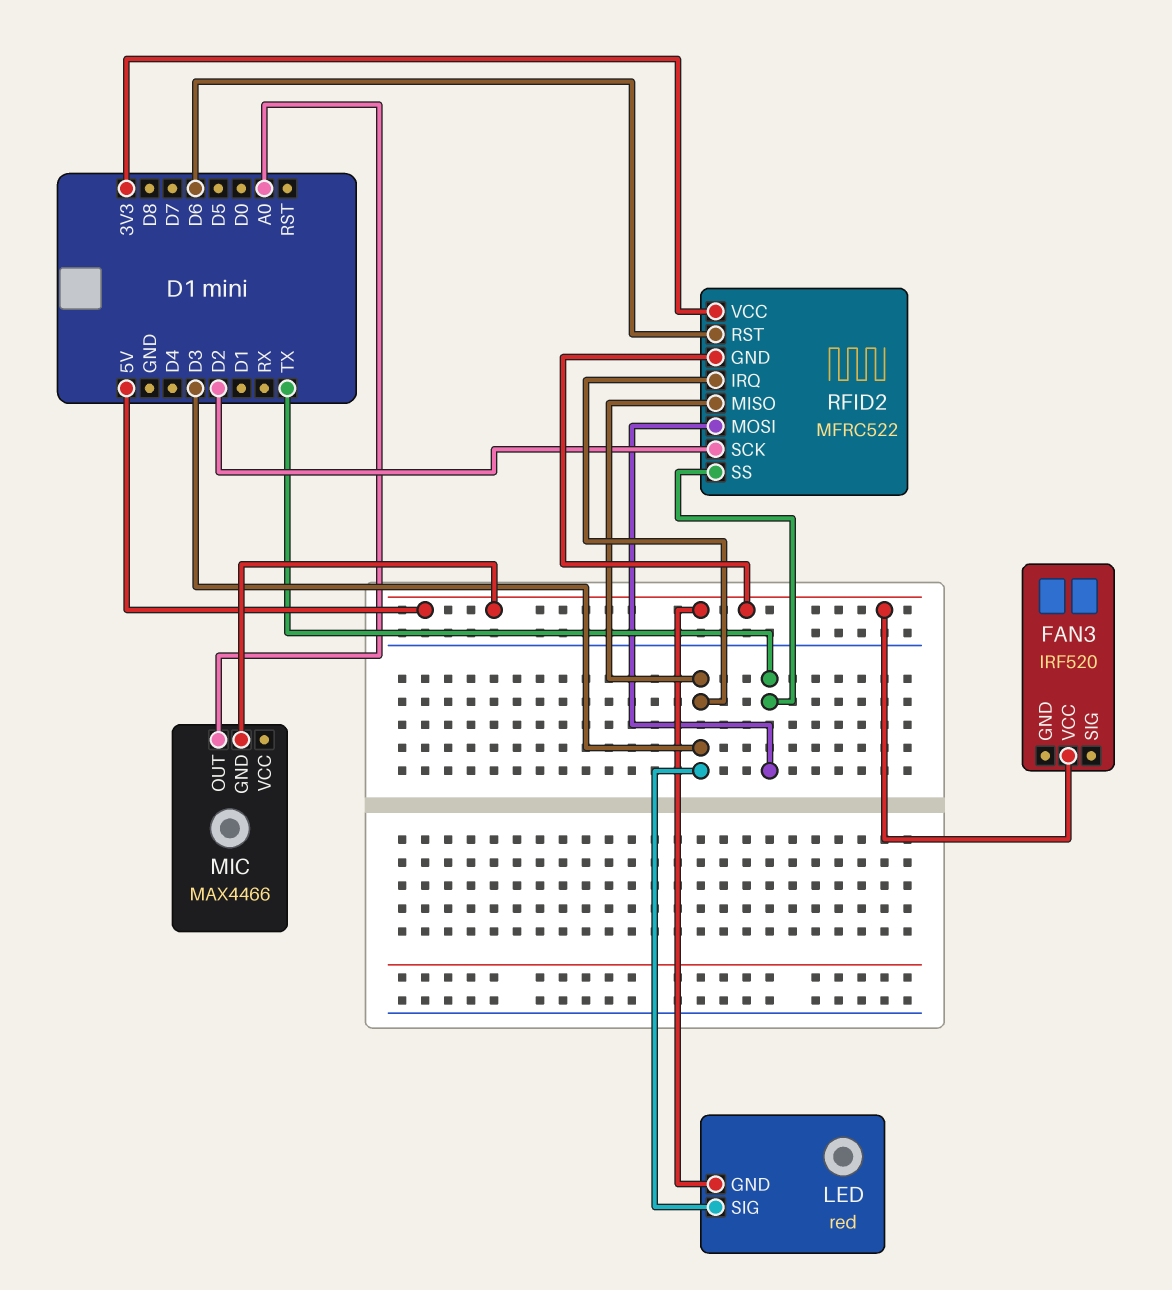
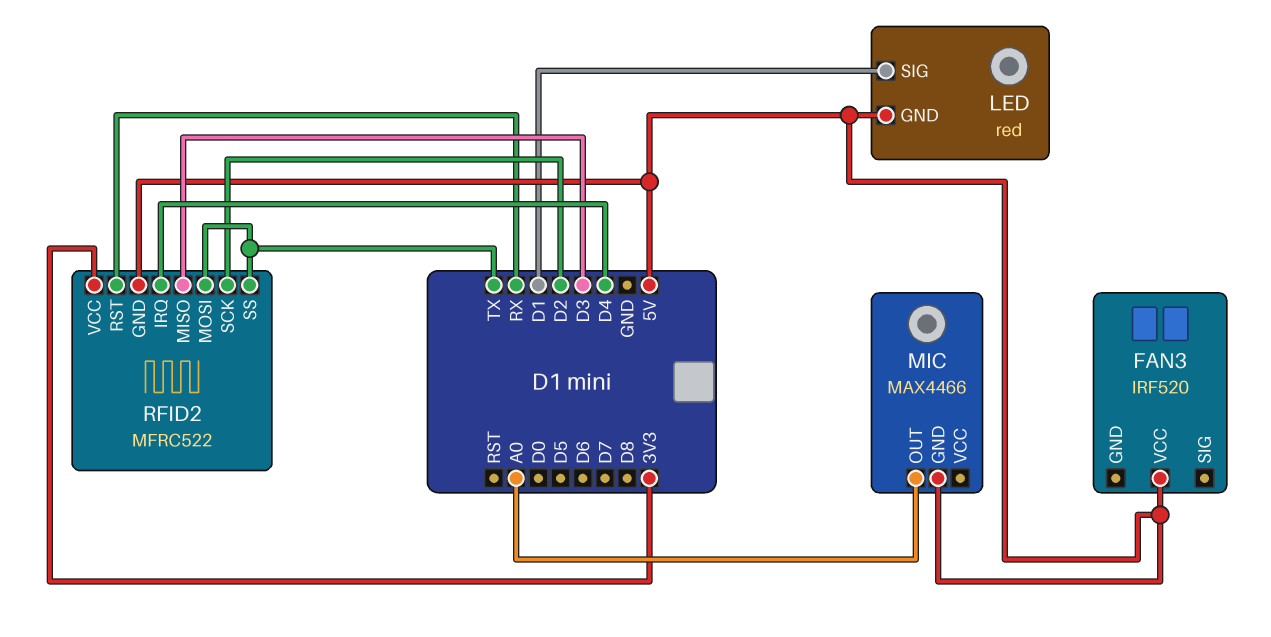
LED pin SIG: D3 -> D1
RFID2 pin IRQ: D3 -> D4
RFID2 pin RST: D6 -> RX

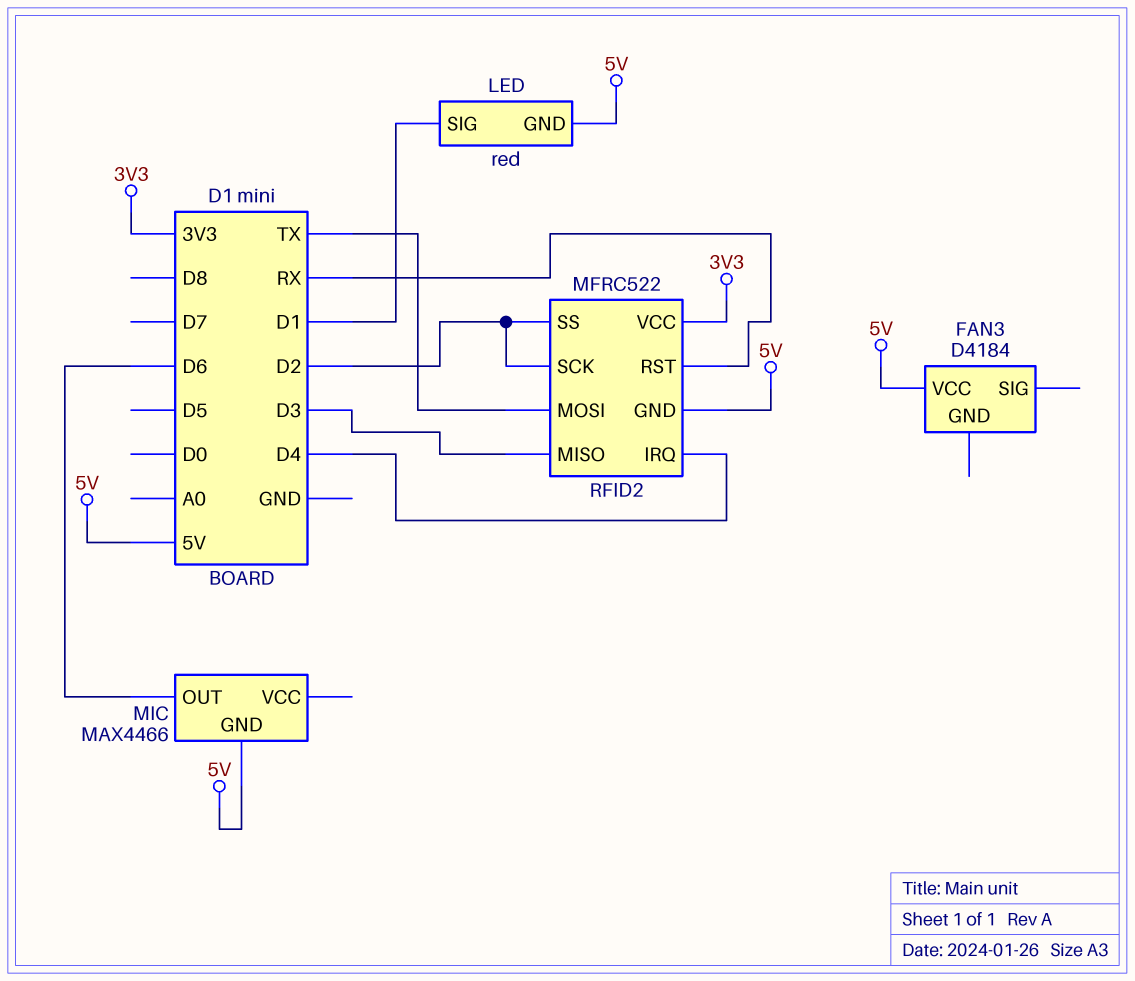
FAN3: IRF520 -> D4184
MIC pin OUT: A0 -> D6
RFID2 pin SS: TX -> D2

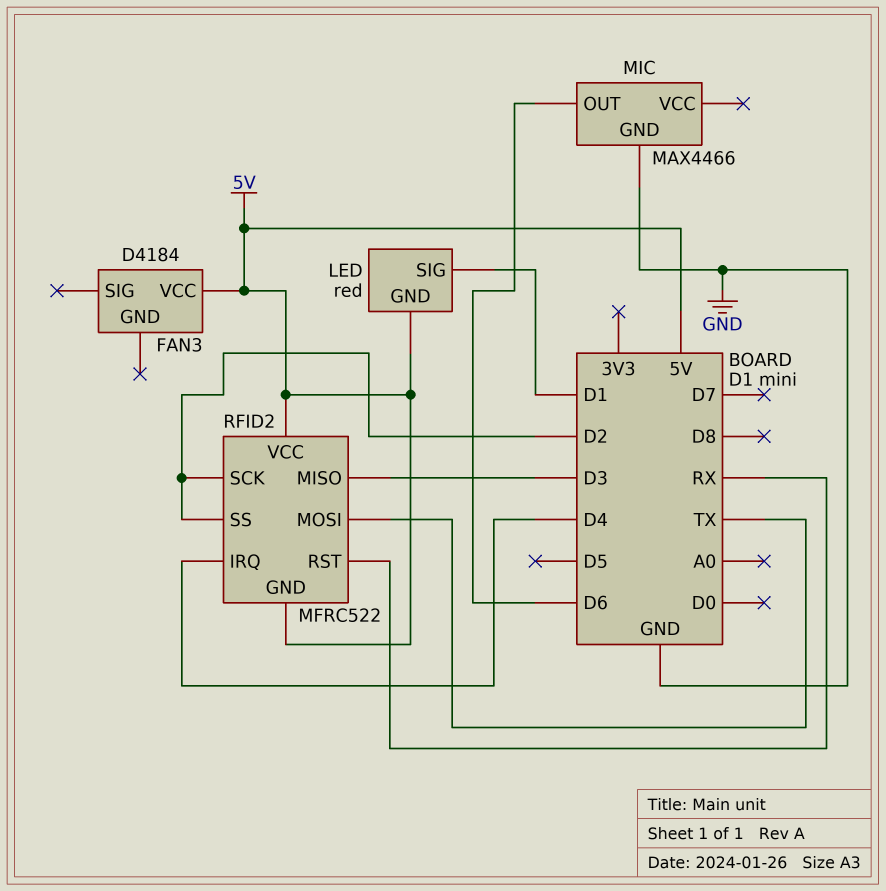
MIC pin GND: 5V -> GND
RFID2 pin VCC: 3V3 -> 5V

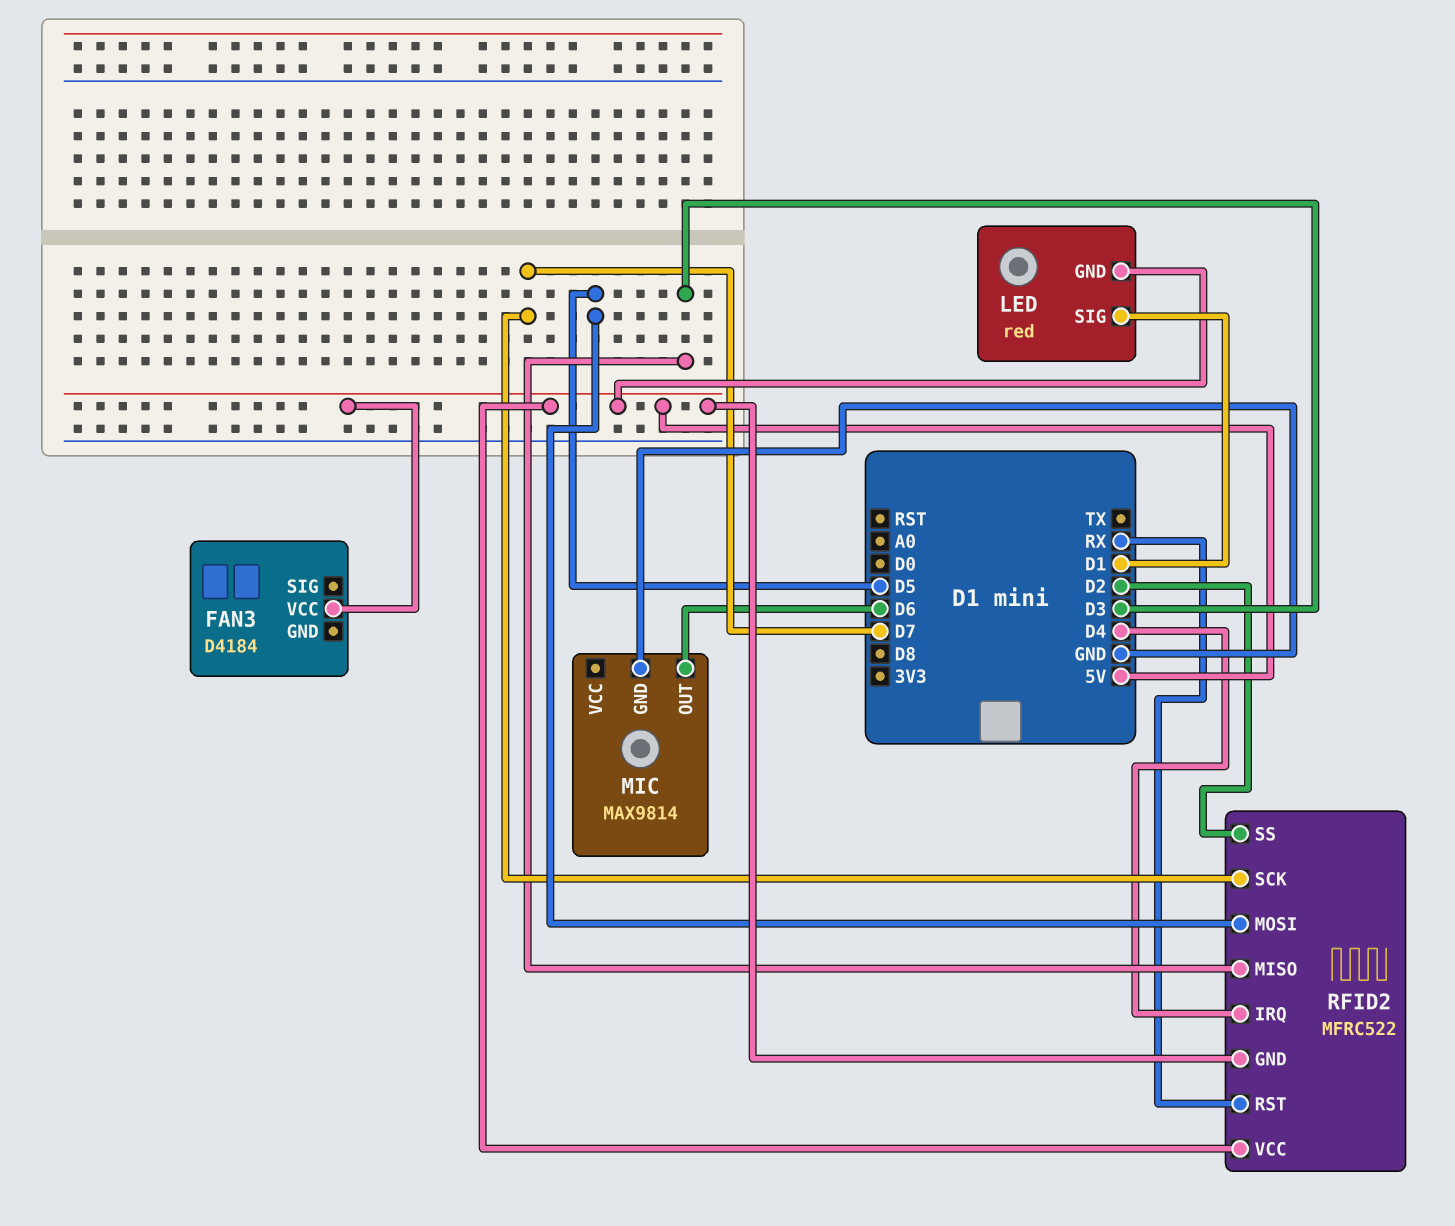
MIC: MAX4466 -> MAX9814
RFID2 pin MOSI: TX -> D5
RFID2 pin SCK: D2 -> D7

